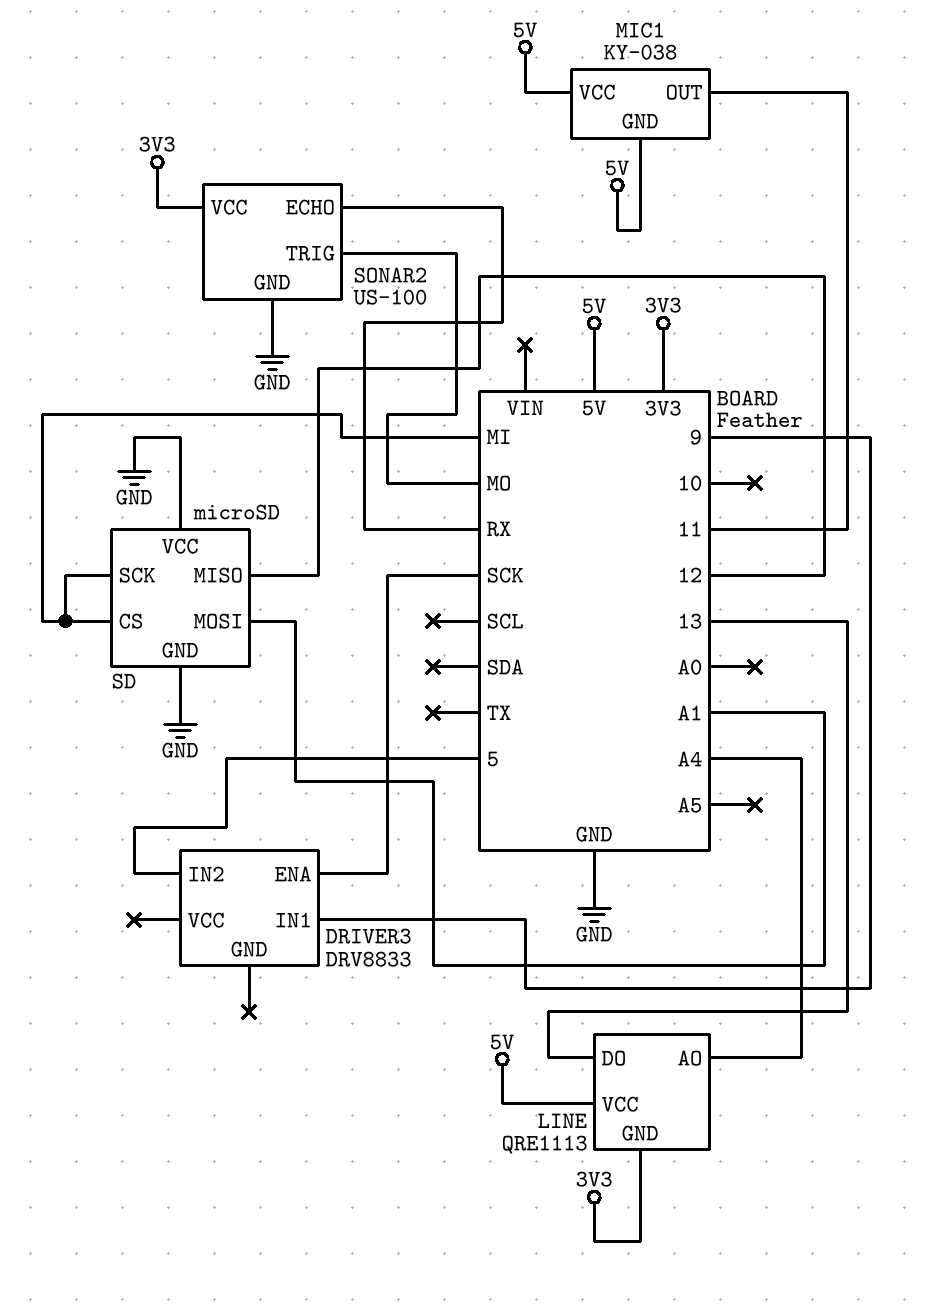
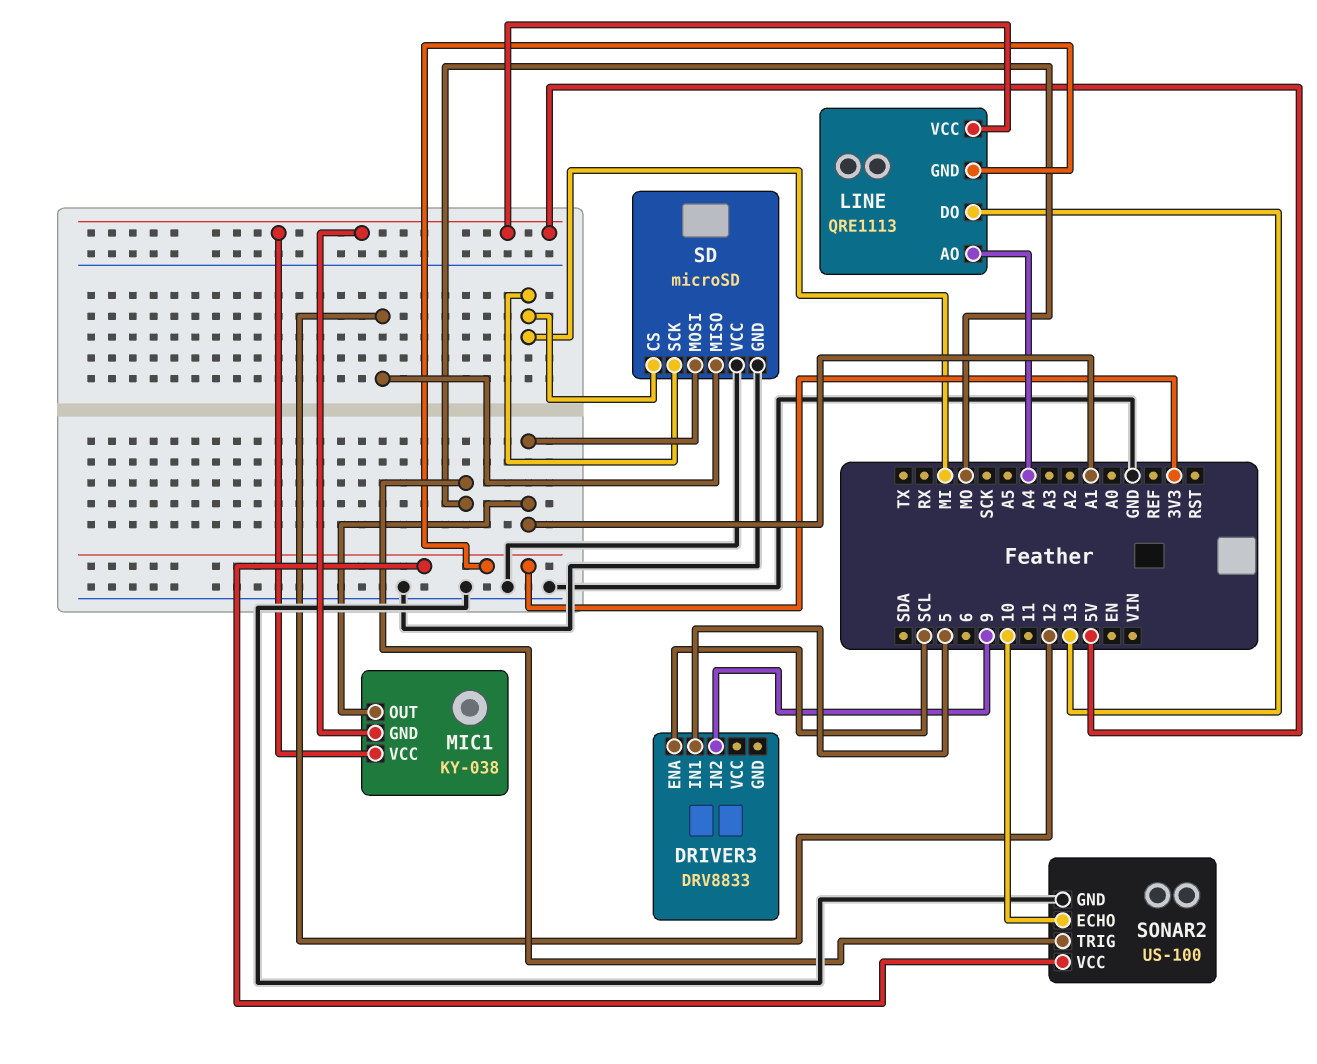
DRIVER3 pin ENA: SCK -> SCL
DRIVER3 pin IN1: 9 -> 5
DRIVER3 pin IN2: 5 -> 9
MIC1 pin OUT: 11 -> A1
SONAR2 pin ECHO: RX -> 10

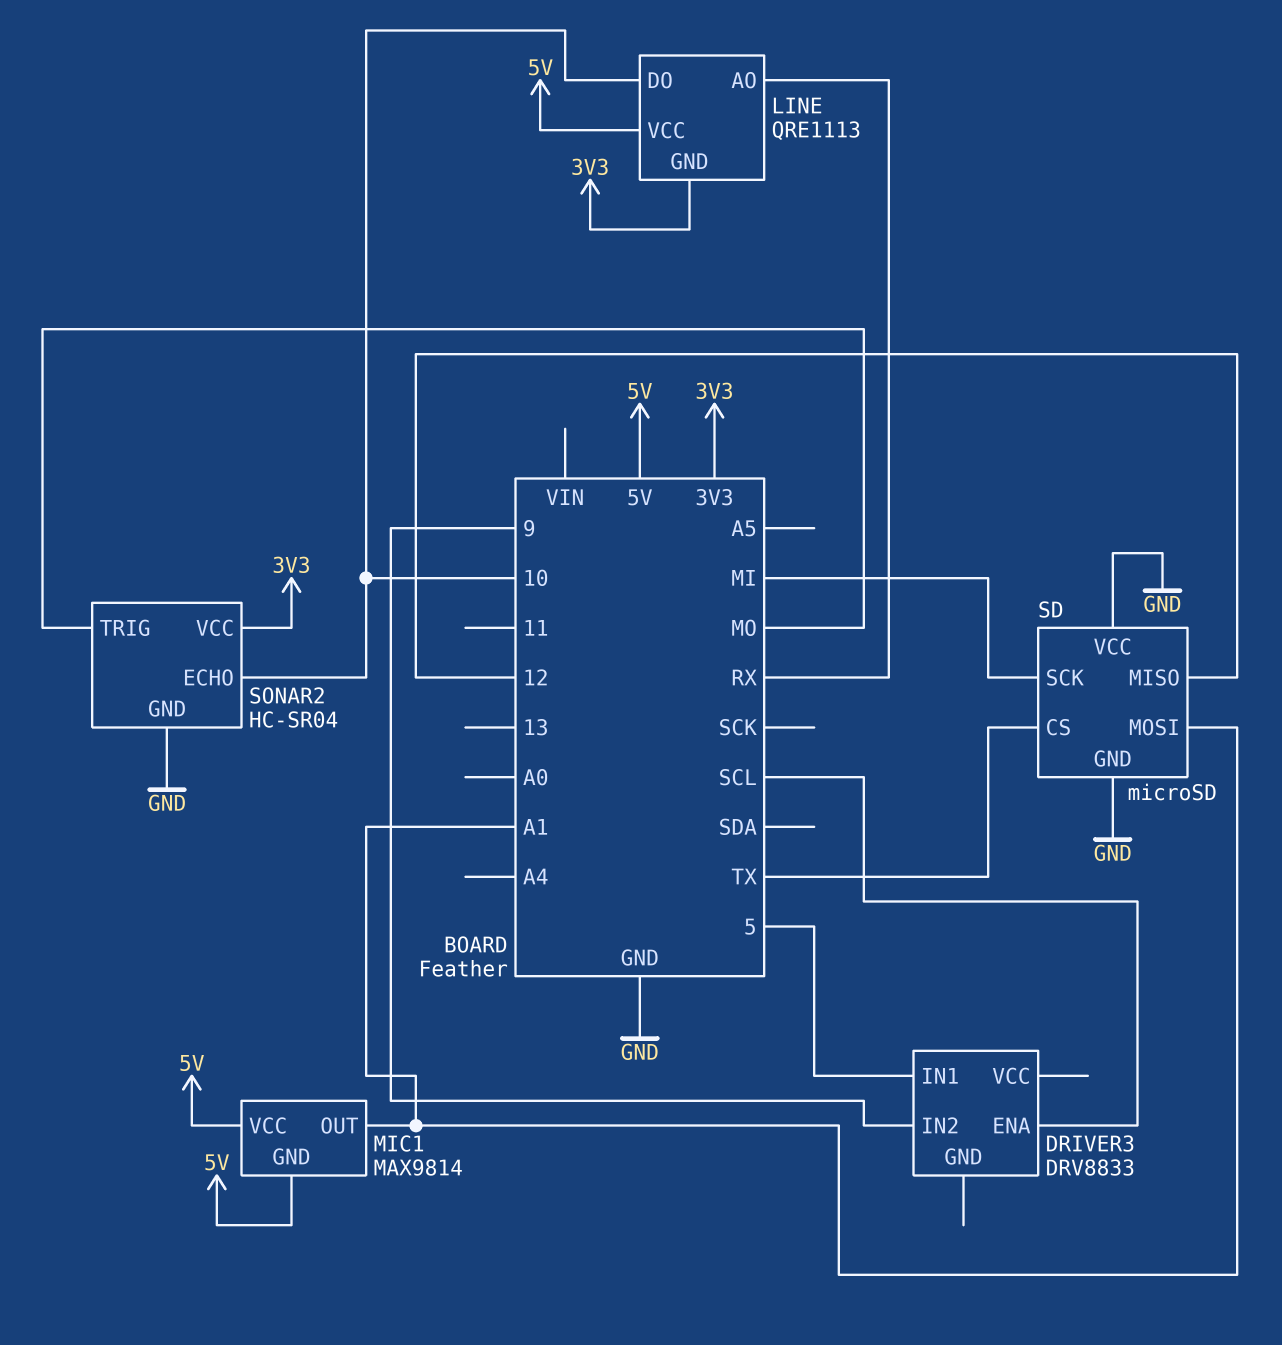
LINE pin AO: A4 -> RX
LINE pin DO: 13 -> 10
MIC1: KY-038 -> MAX9814
SD pin CS: MI -> TX
SONAR2: US-100 -> HC-SR04

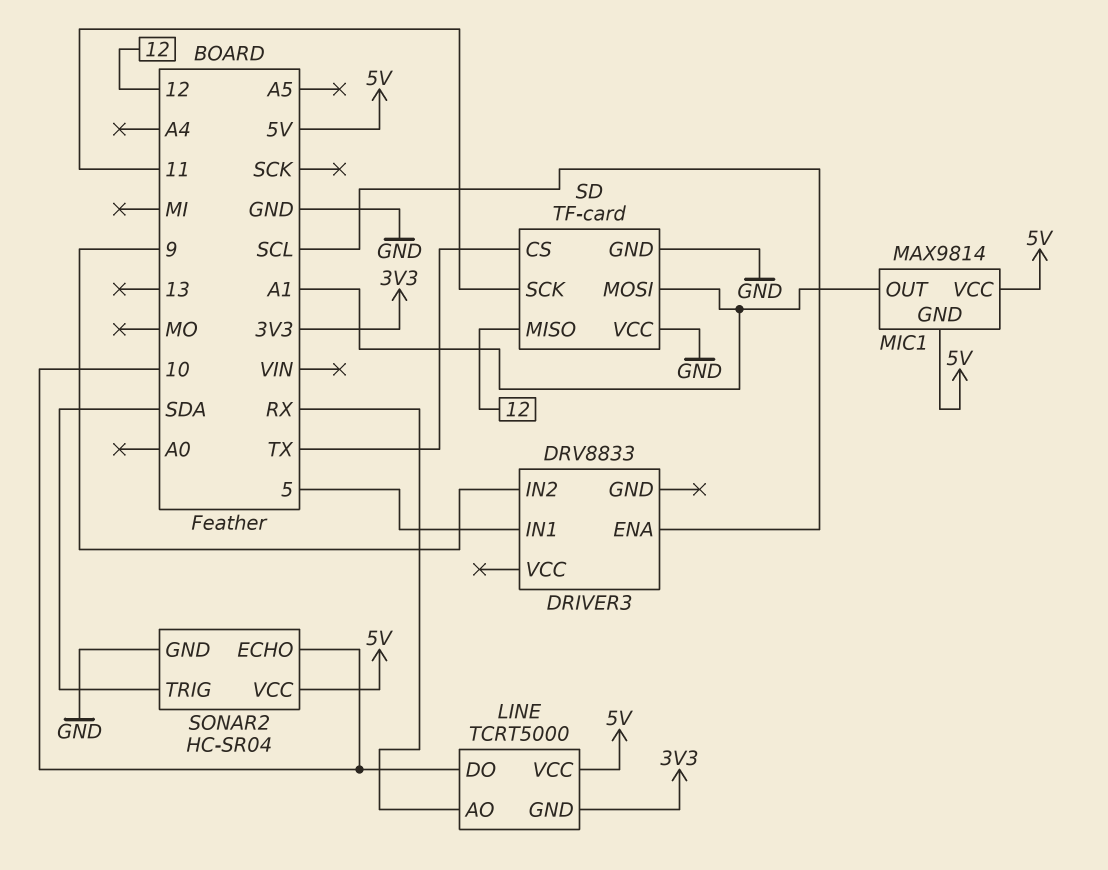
LINE: QRE1113 -> TCRT5000
SD: microSD -> TF-card
SD pin SCK: MI -> 11
SONAR2 pin TRIG: MO -> SDA
SONAR2 pin VCC: 3V3 -> 5V

